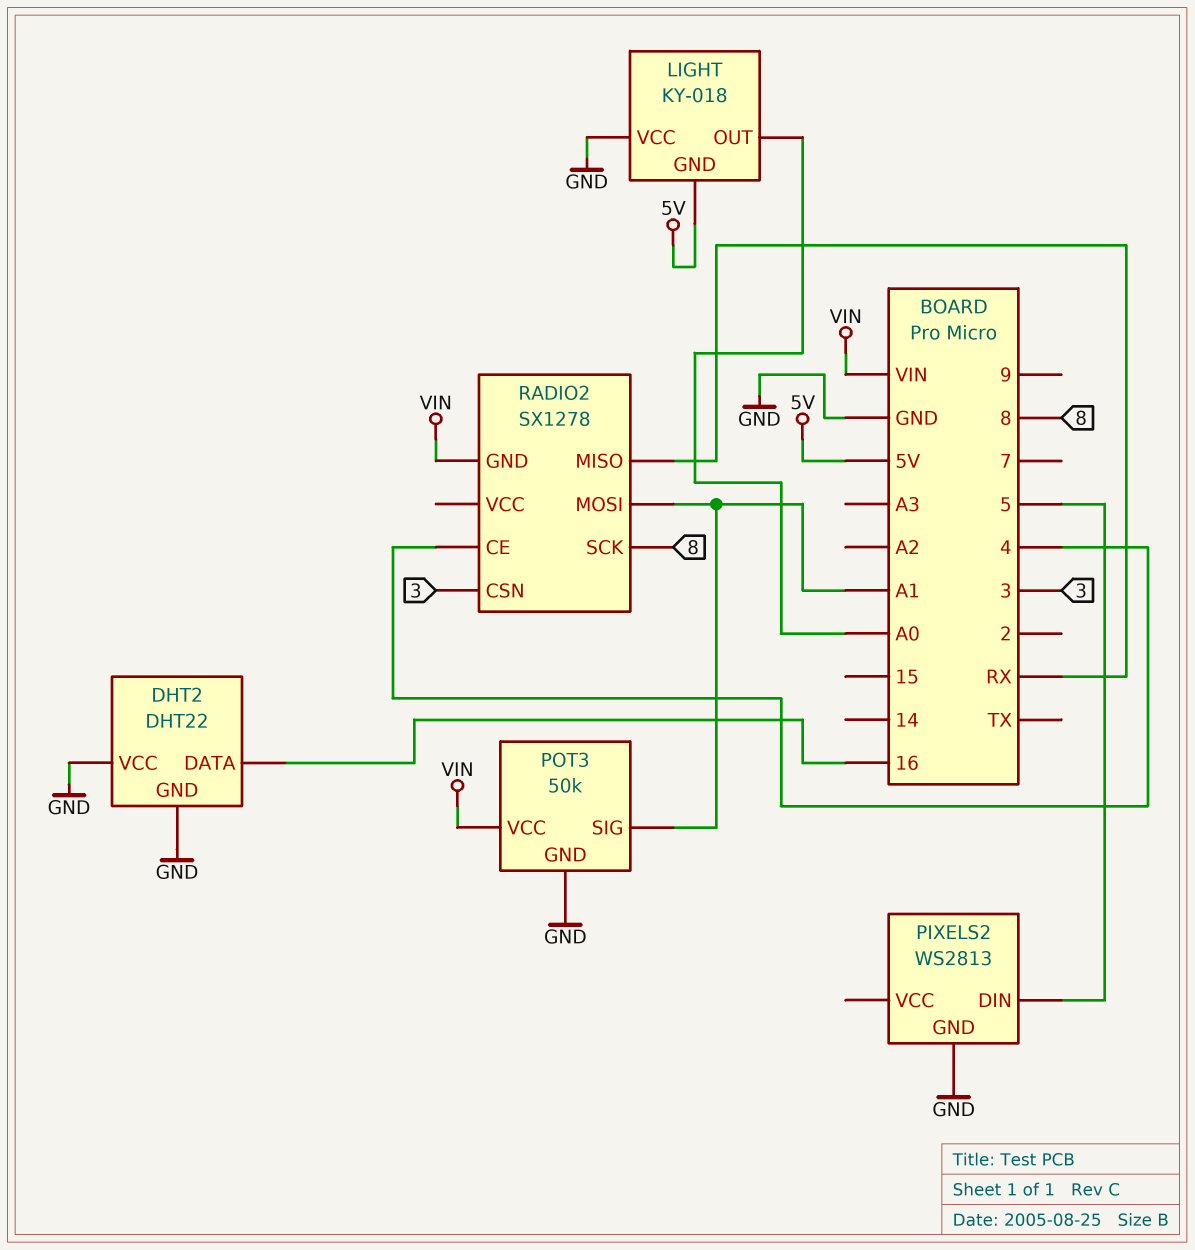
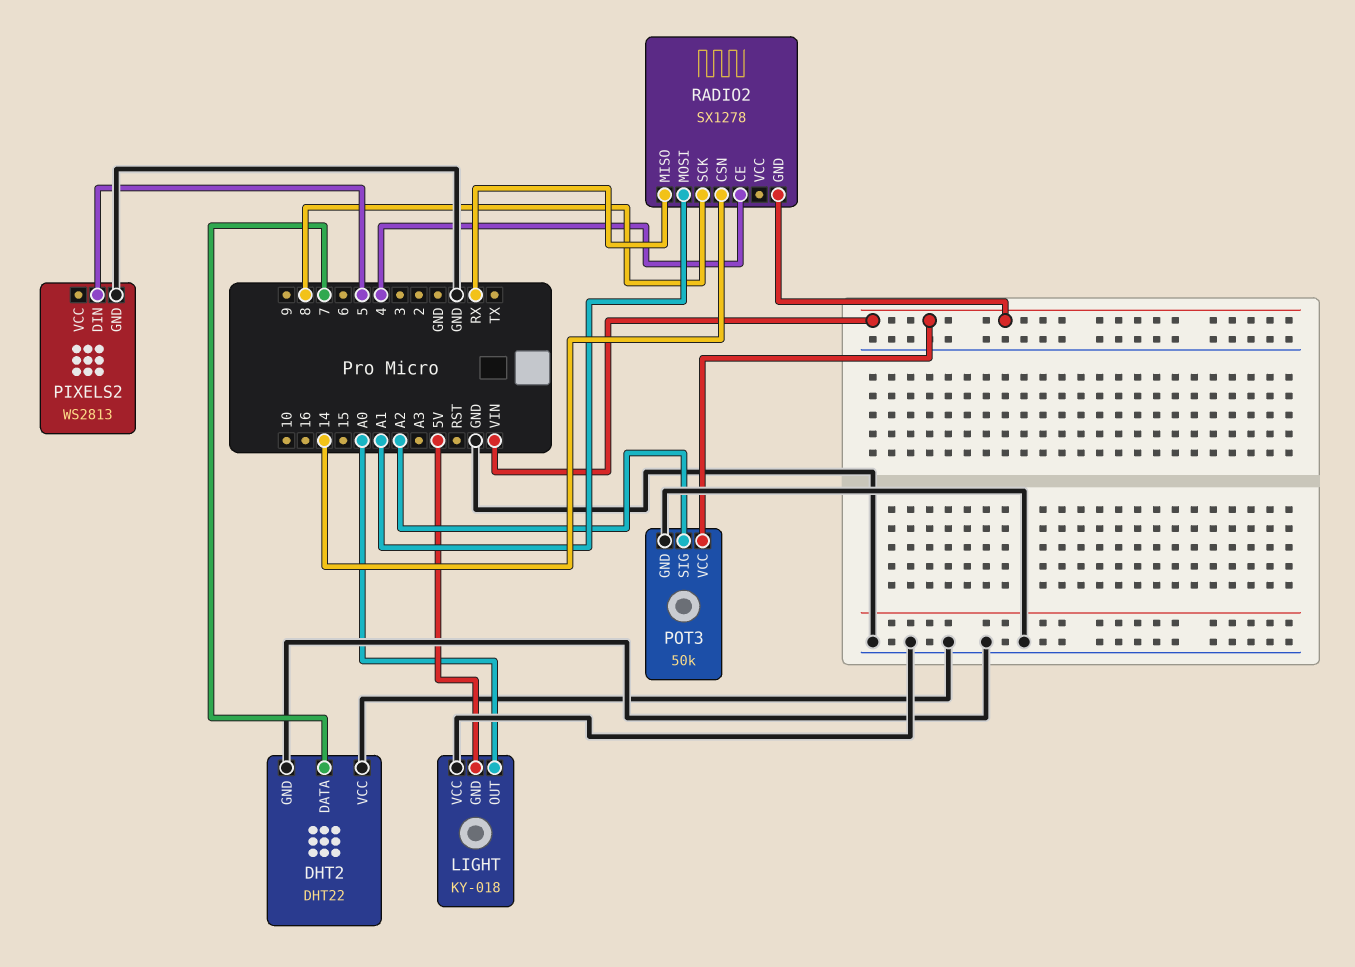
DHT2 pin DATA: 16 -> 7
POT3 pin SIG: A1 -> A2
RADIO2 pin CSN: 3 -> 14

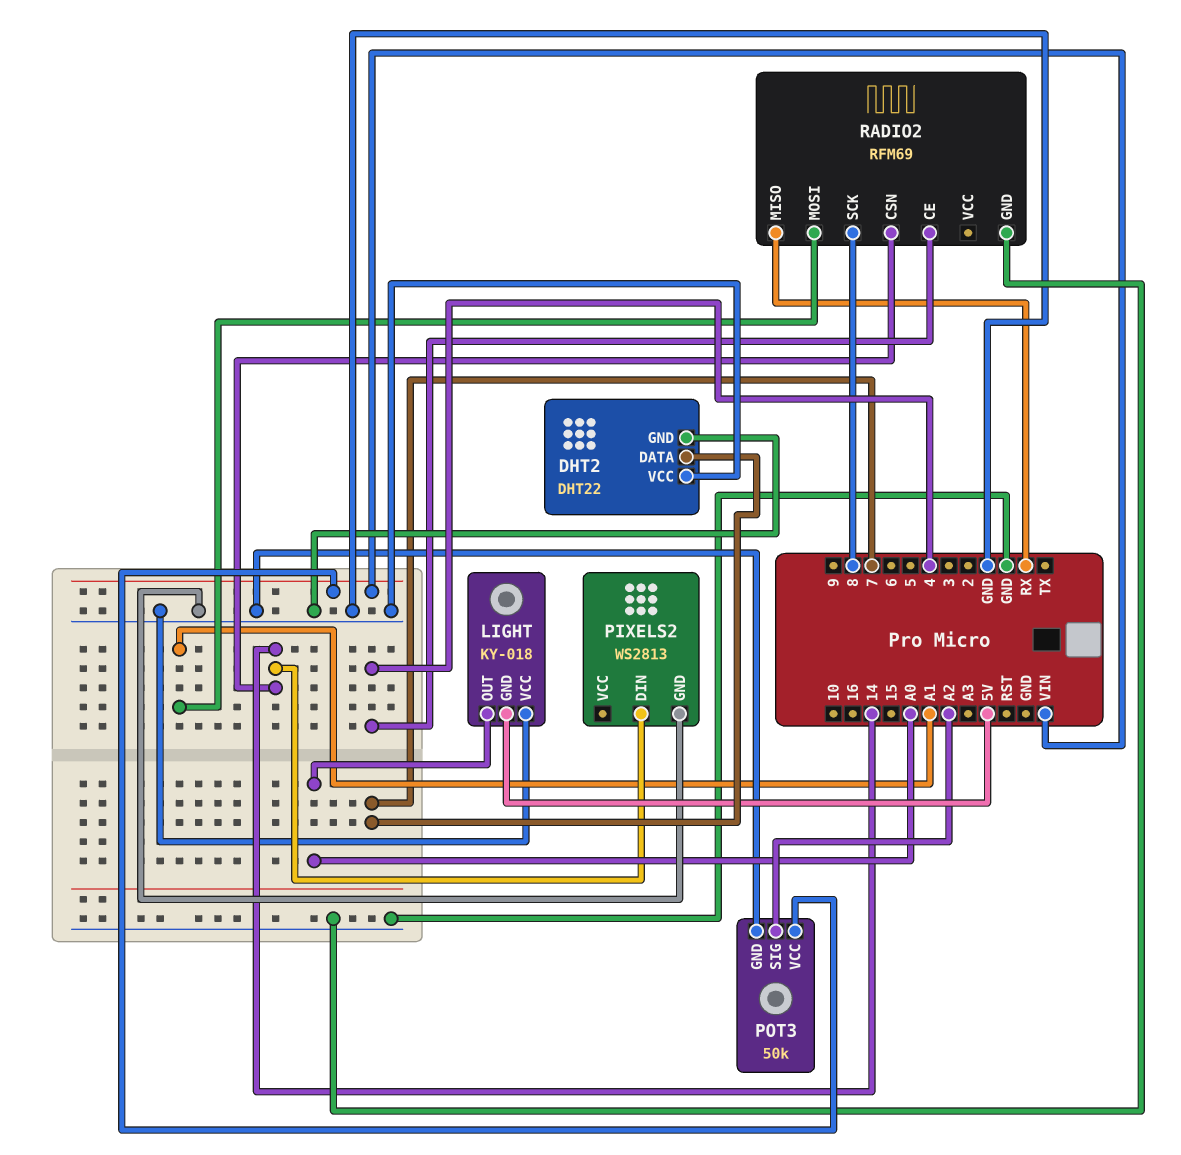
PIXELS2 pin DIN: 5 -> 14
RADIO2: SX1278 -> RFM69
RADIO2 pin GND: VIN -> GND

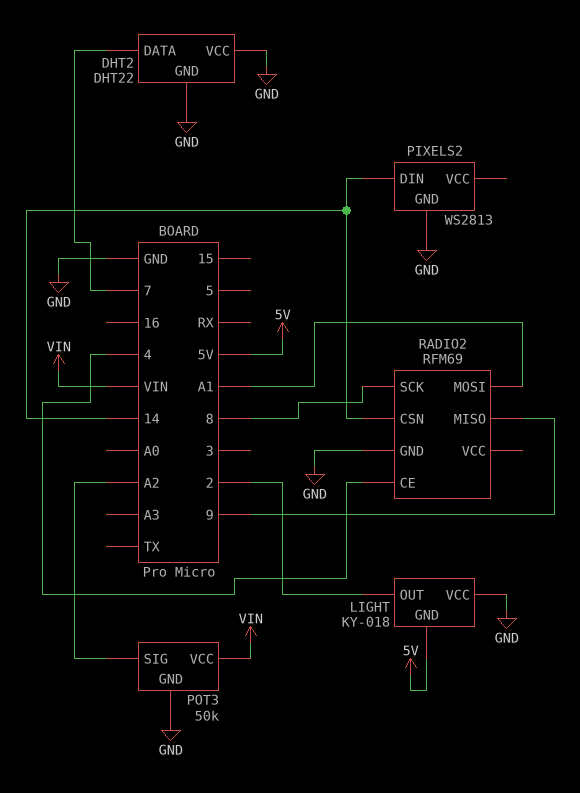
LIGHT pin OUT: A0 -> 2
RADIO2 pin MISO: RX -> 9

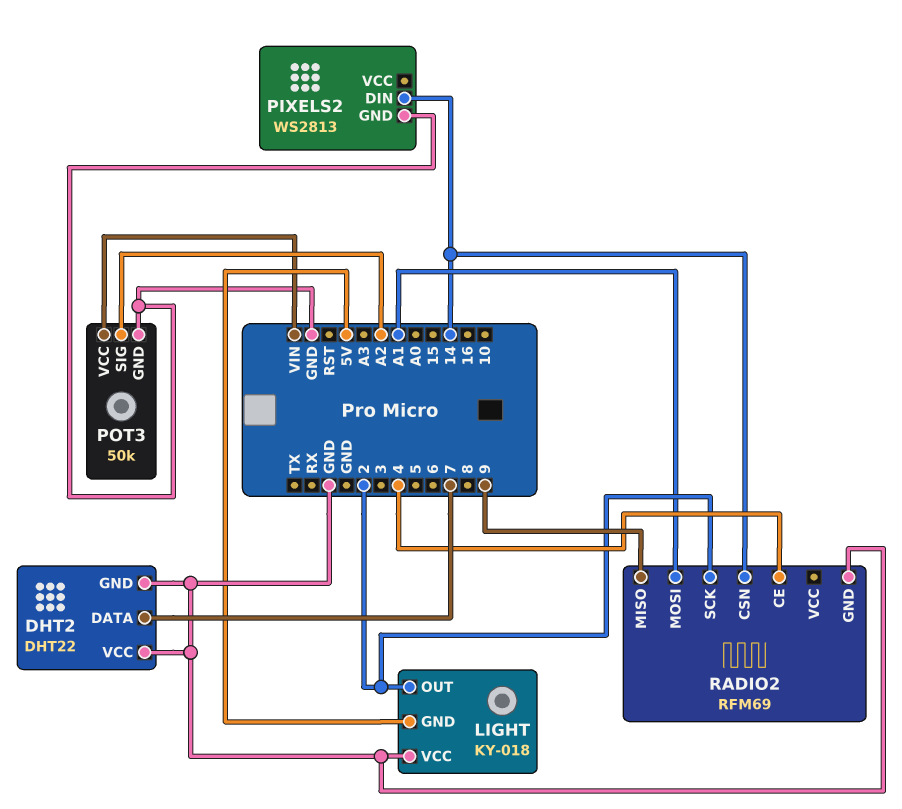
RADIO2 pin SCK: 8 -> 2

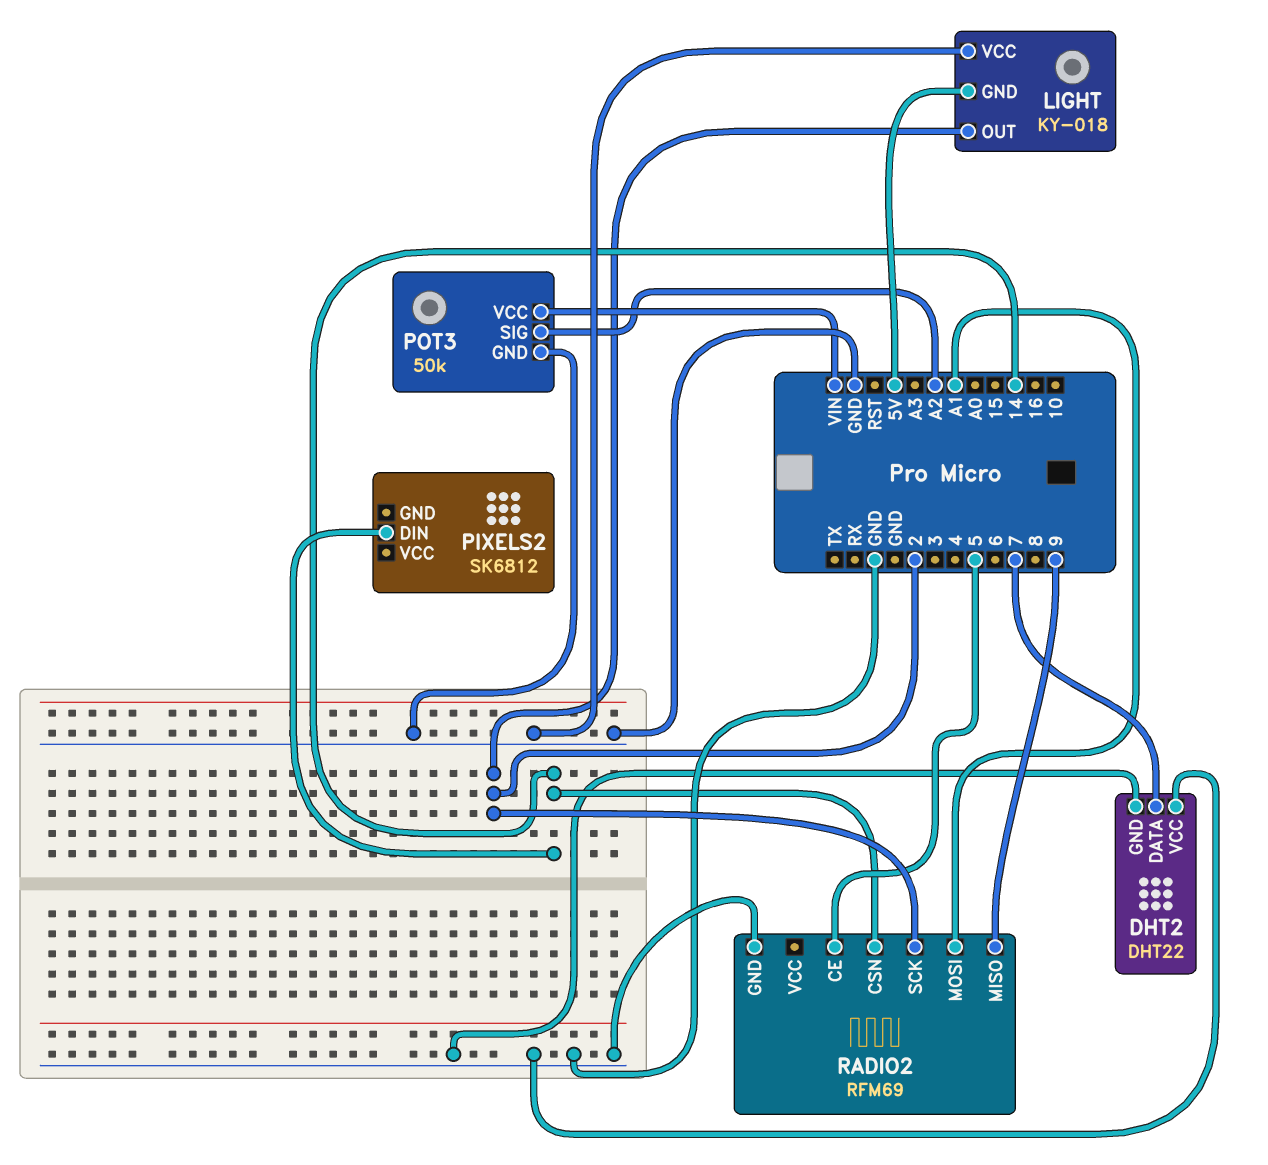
PIXELS2: WS2813 -> SK6812
PIXELS2 pin GND: GND -> none
RADIO2 pin CE: 4 -> 5

